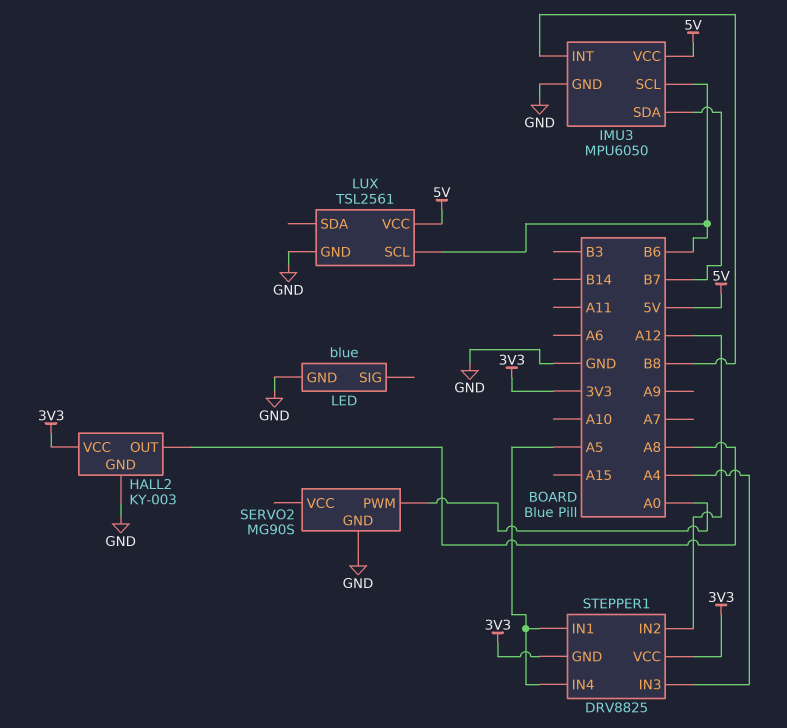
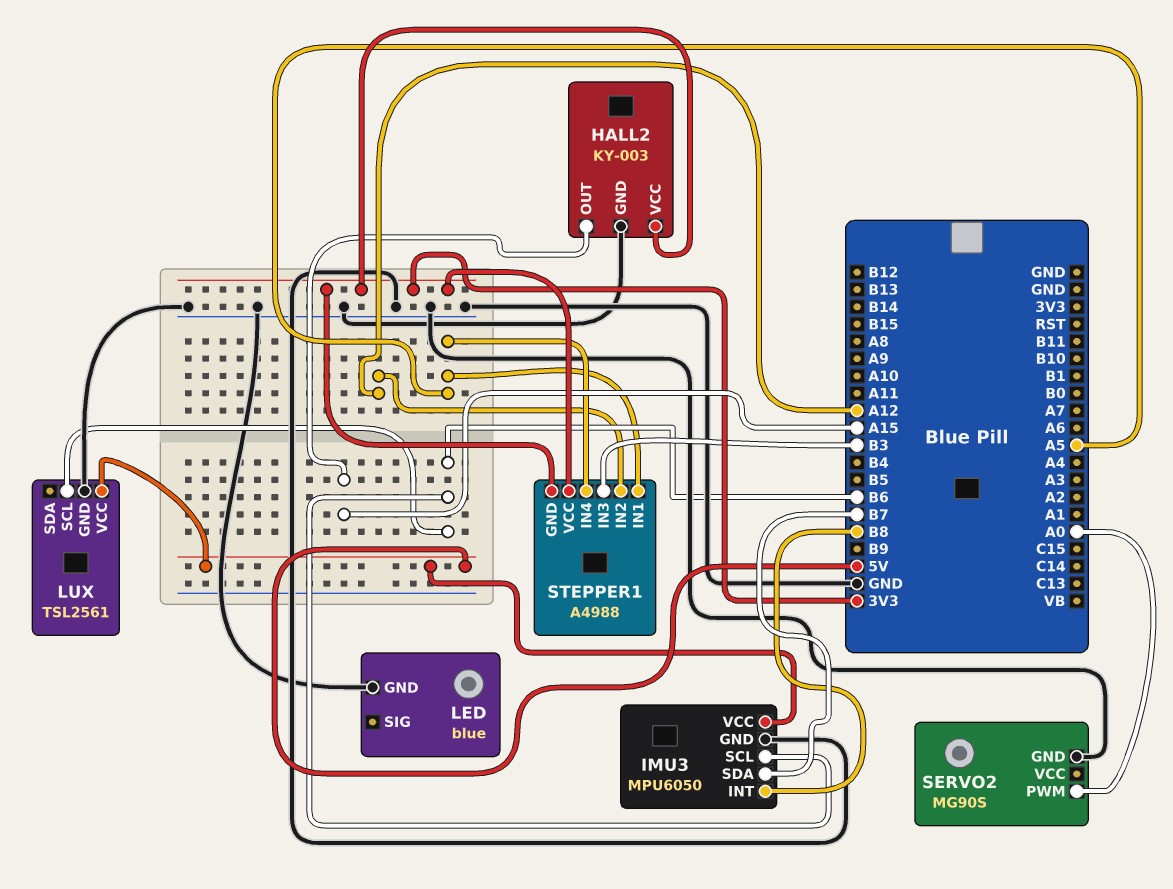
HALL2 pin OUT: A8 -> A15
STEPPER1: DRV8825 -> A4988
STEPPER1 pin IN3: A4 -> B3

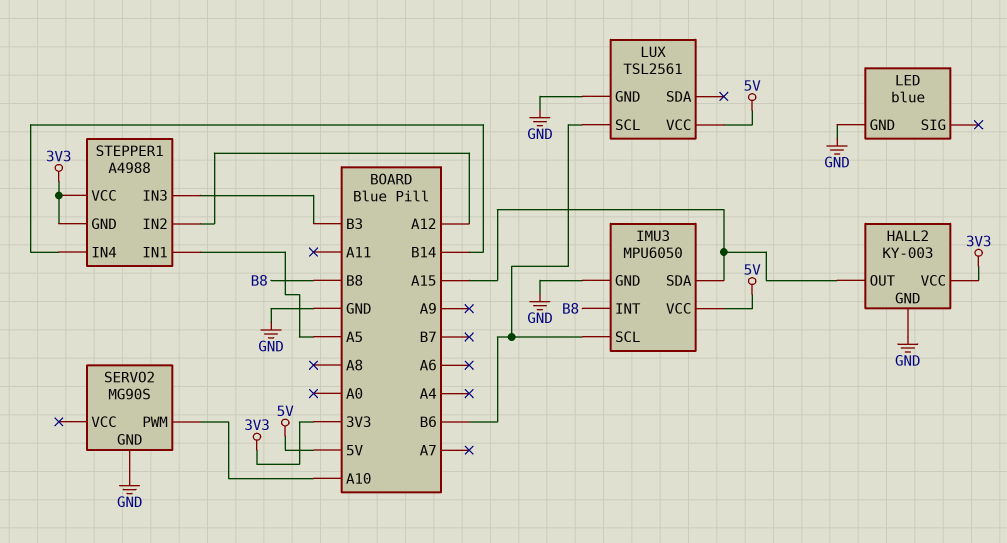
IMU3 pin SDA: B7 -> A15
SERVO2 pin PWM: A0 -> A10
STEPPER1 pin IN4: A5 -> B14

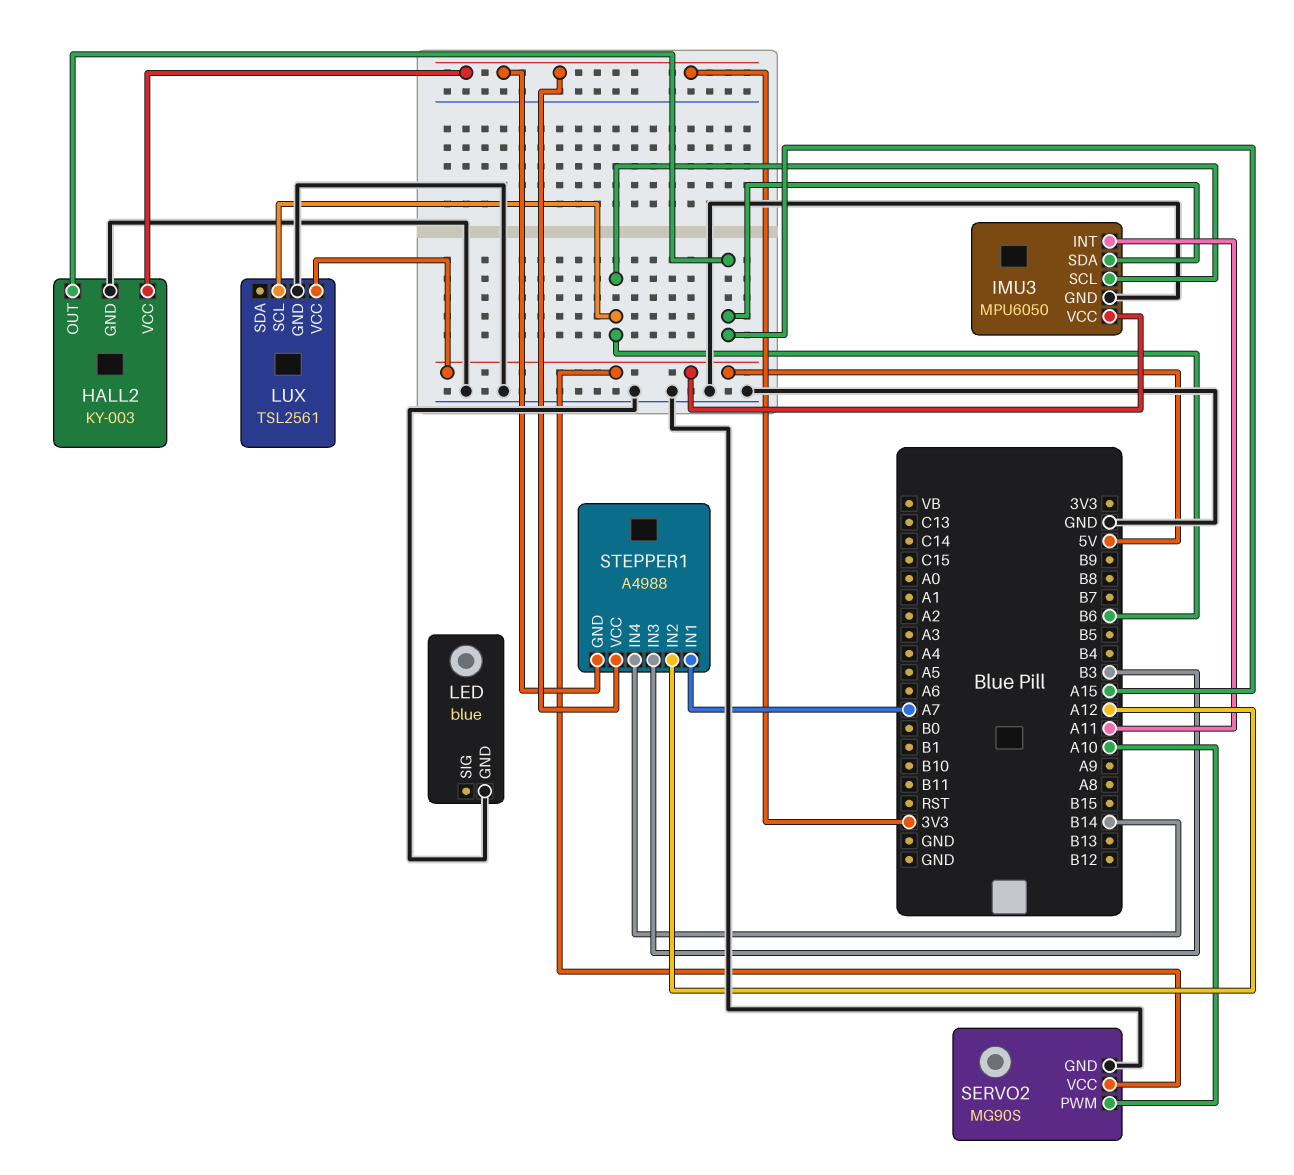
IMU3 pin INT: B8 -> A11
SERVO2 pin VCC: none -> 5V
STEPPER1 pin IN1: A5 -> A7

